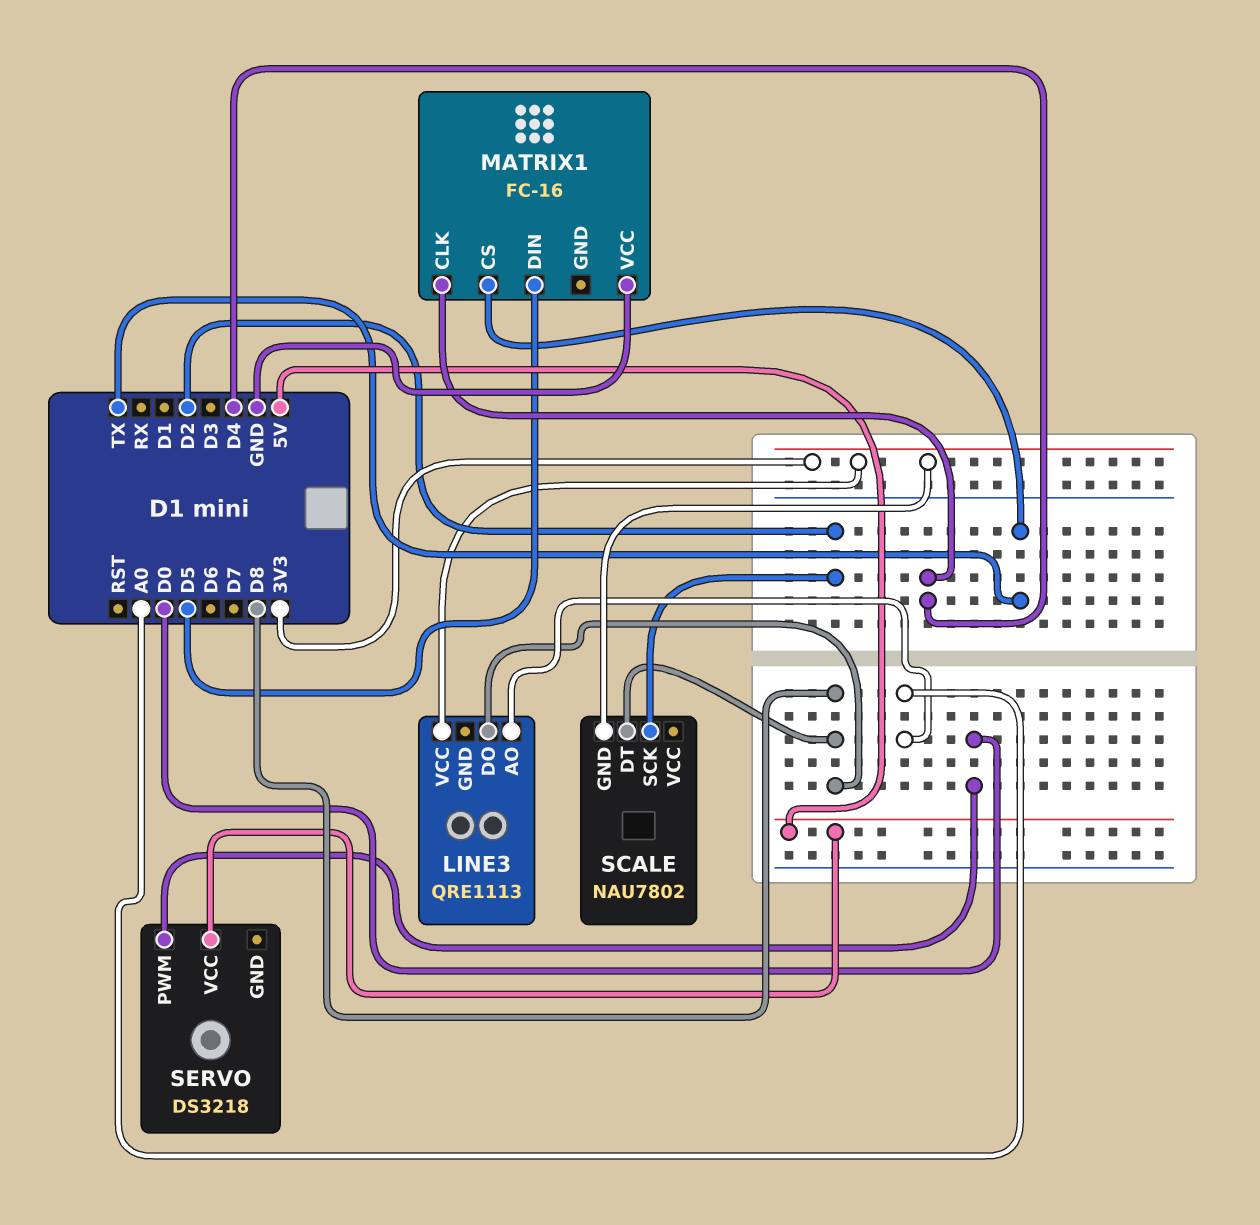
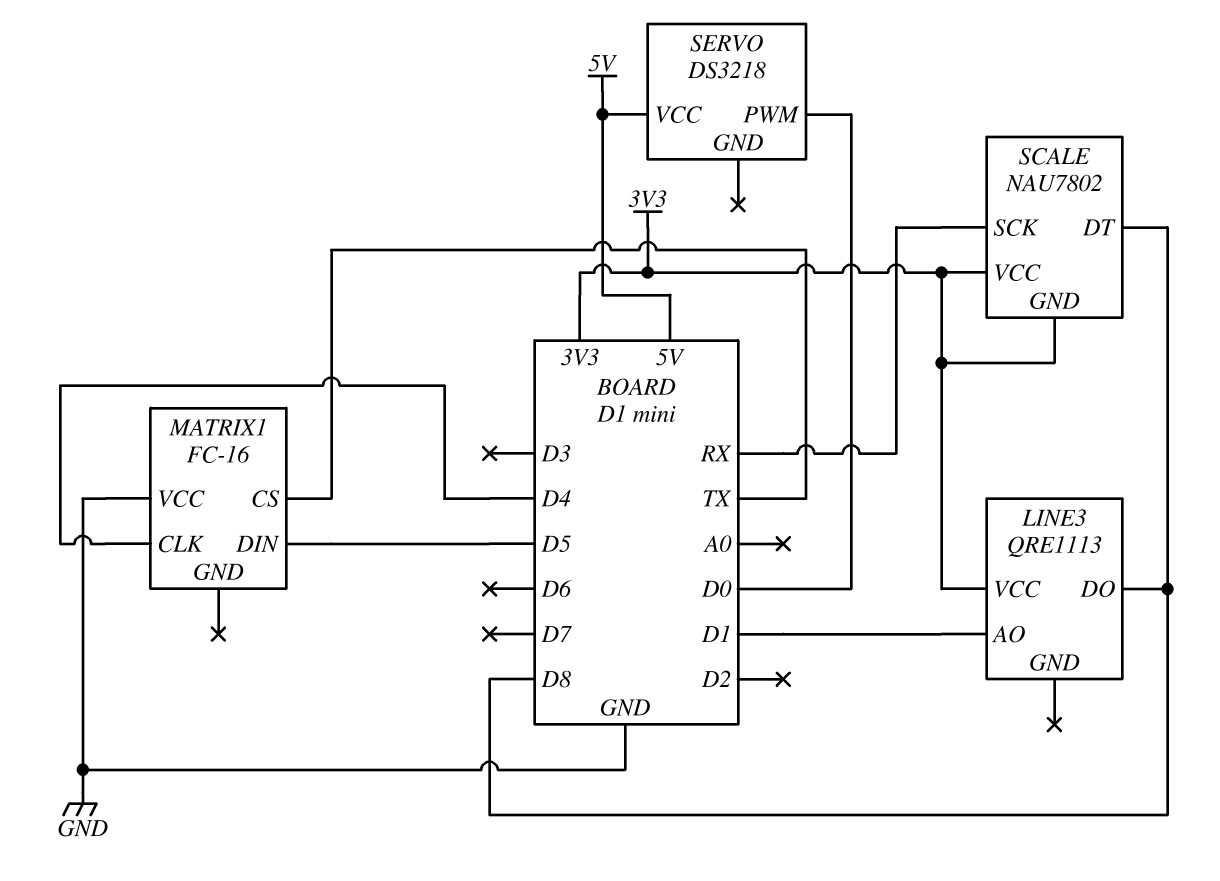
LINE3 pin AO: A0 -> D1
SCALE pin SCK: D2 -> RX
SCALE pin VCC: none -> 3V3

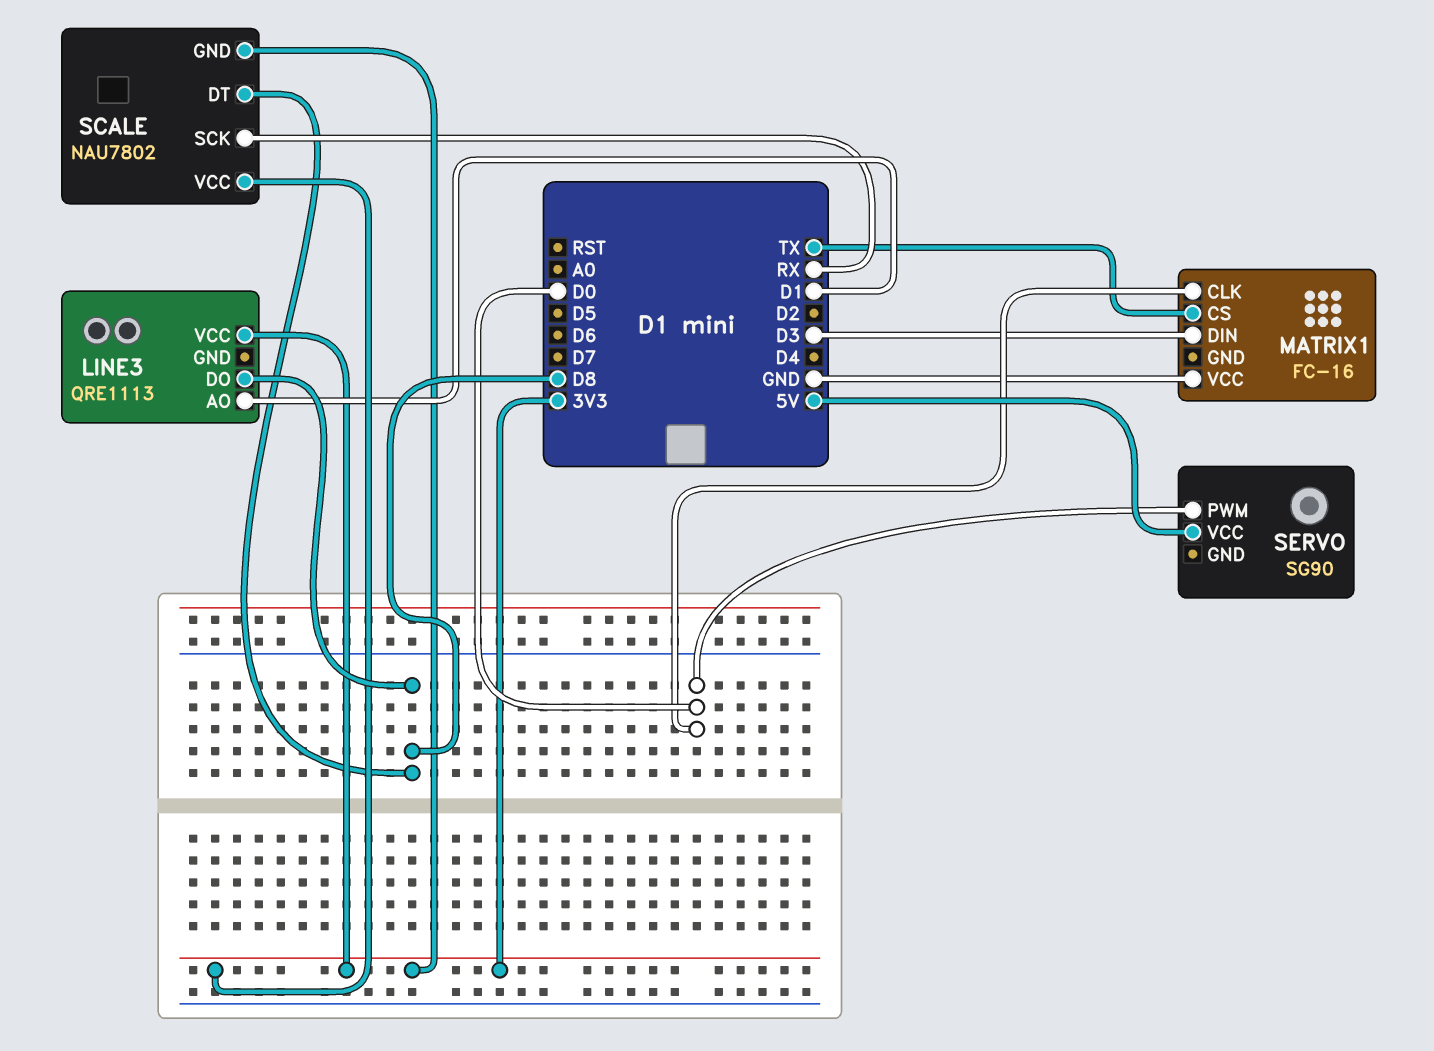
MATRIX1 pin CLK: D4 -> D0
MATRIX1 pin DIN: D5 -> D3
SERVO: DS3218 -> SG90

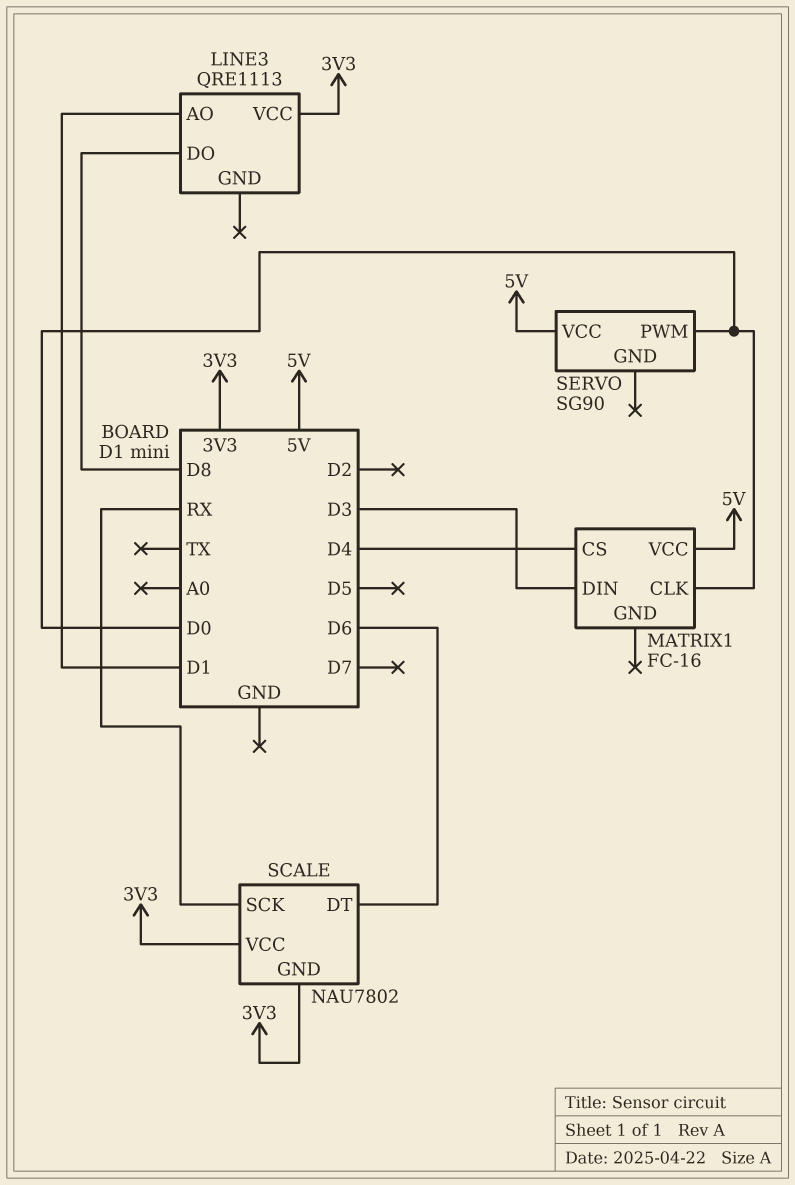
MATRIX1 pin CS: TX -> D4
MATRIX1 pin VCC: GND -> 5V
SCALE pin DT: D8 -> D6

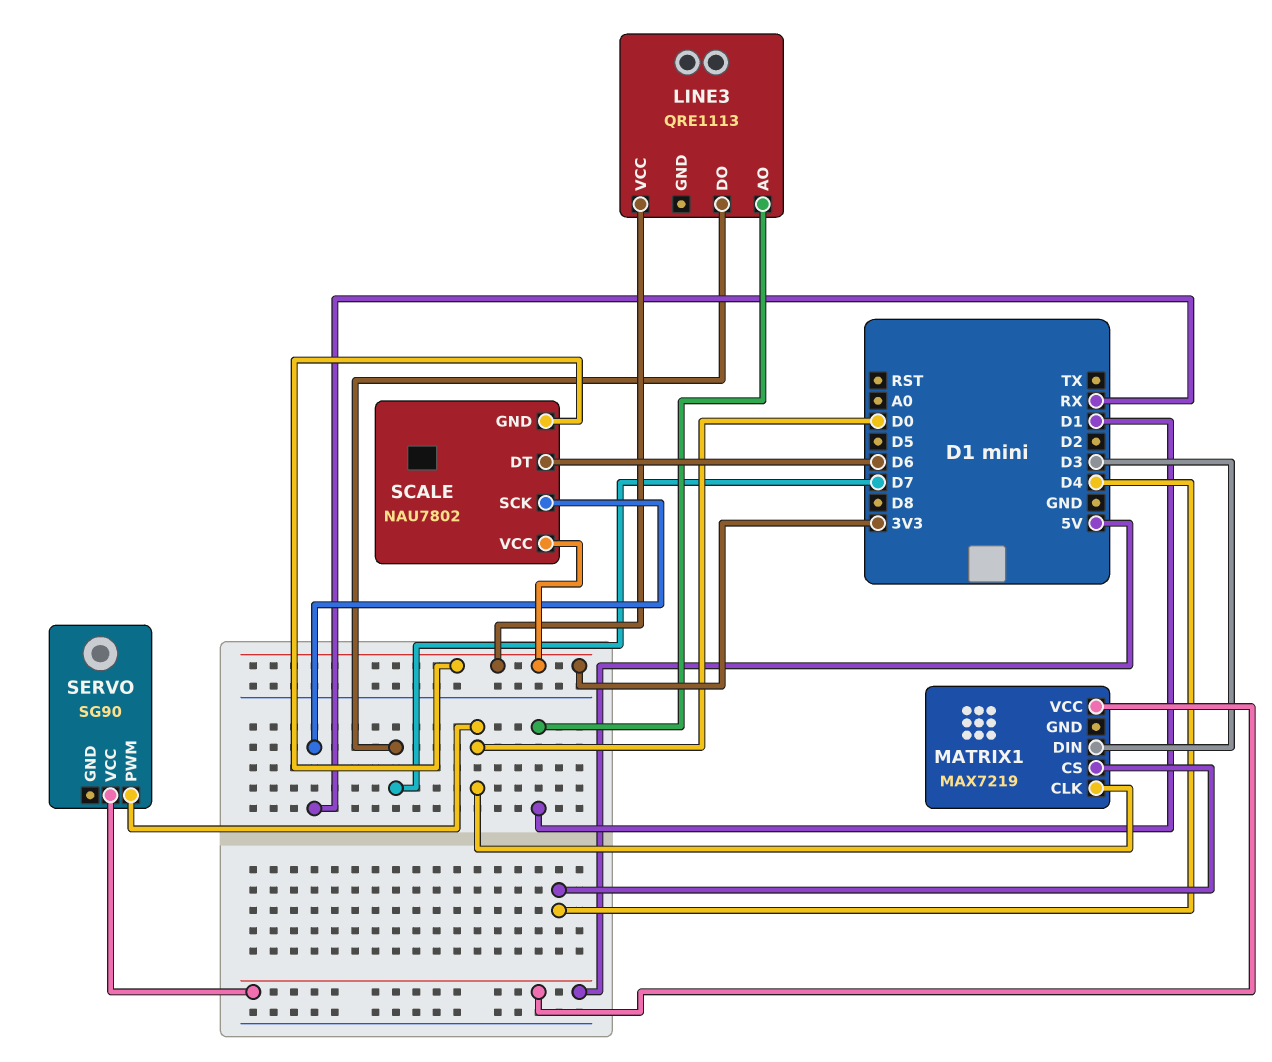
LINE3 pin DO: D8 -> D7
MATRIX1: FC-16 -> MAX7219

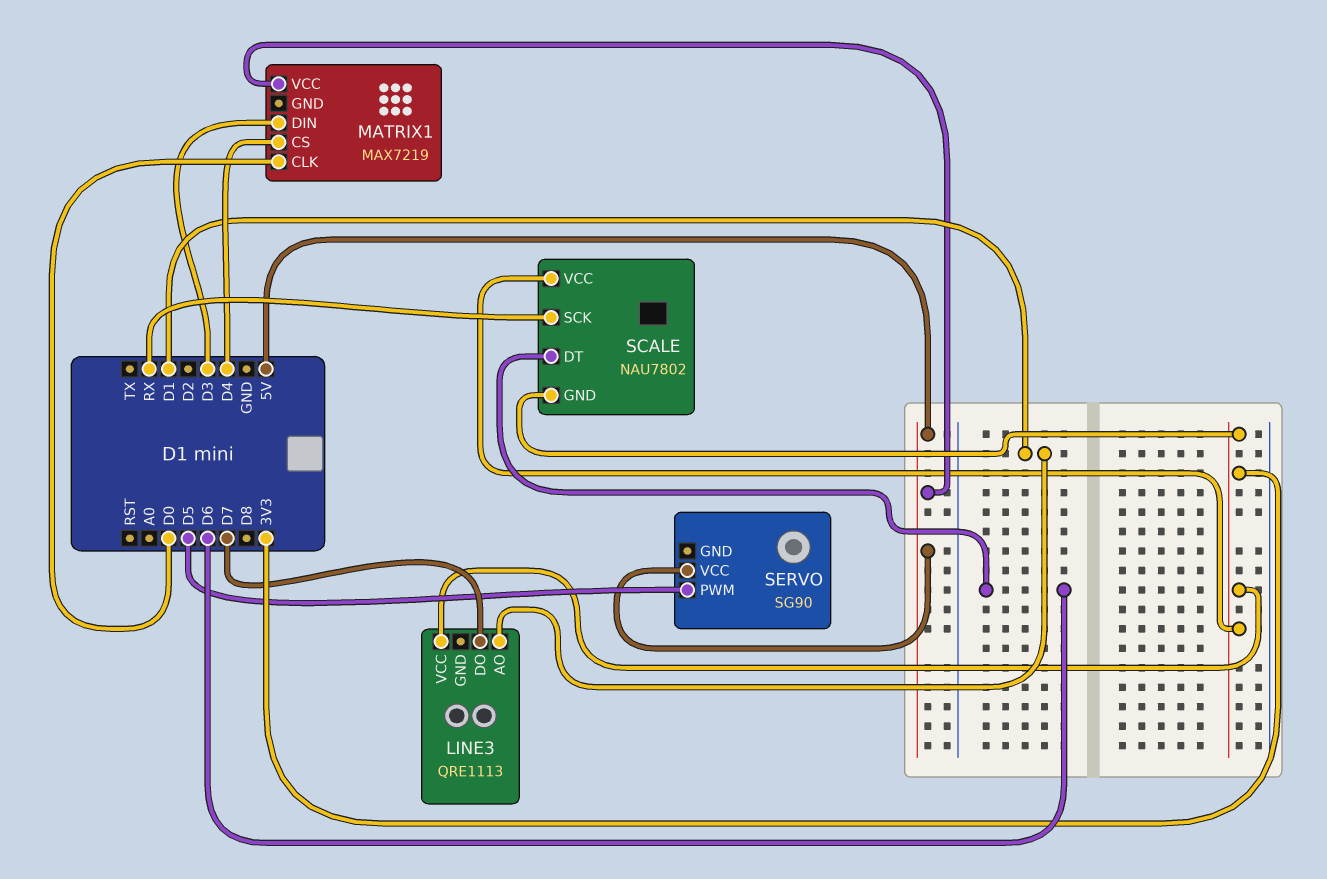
SERVO pin PWM: D0 -> D5

